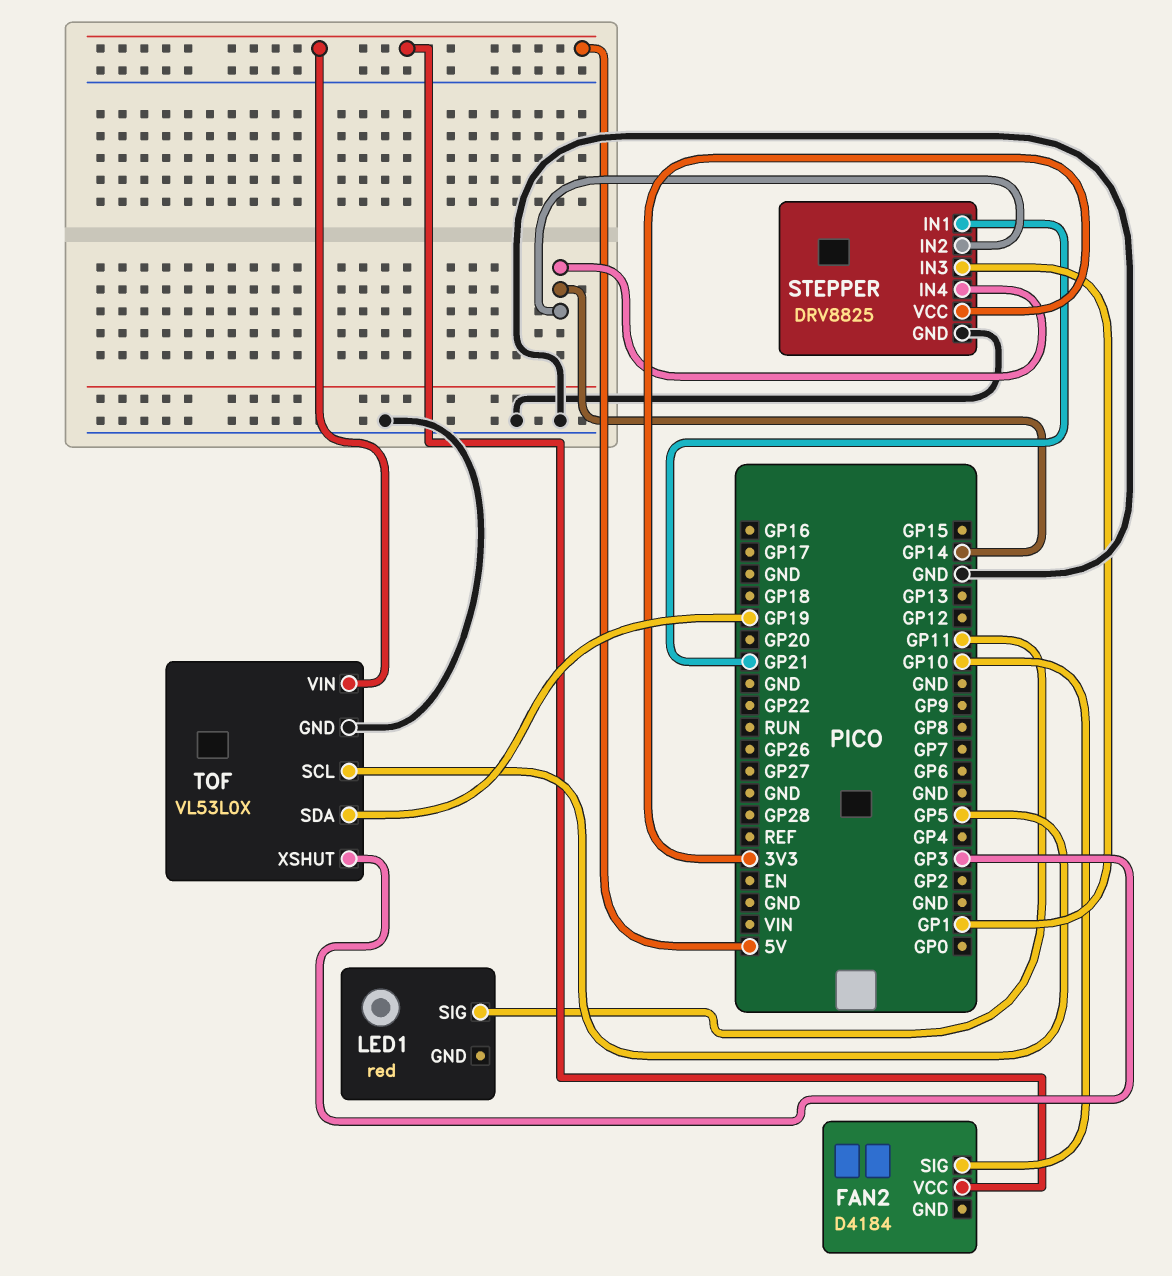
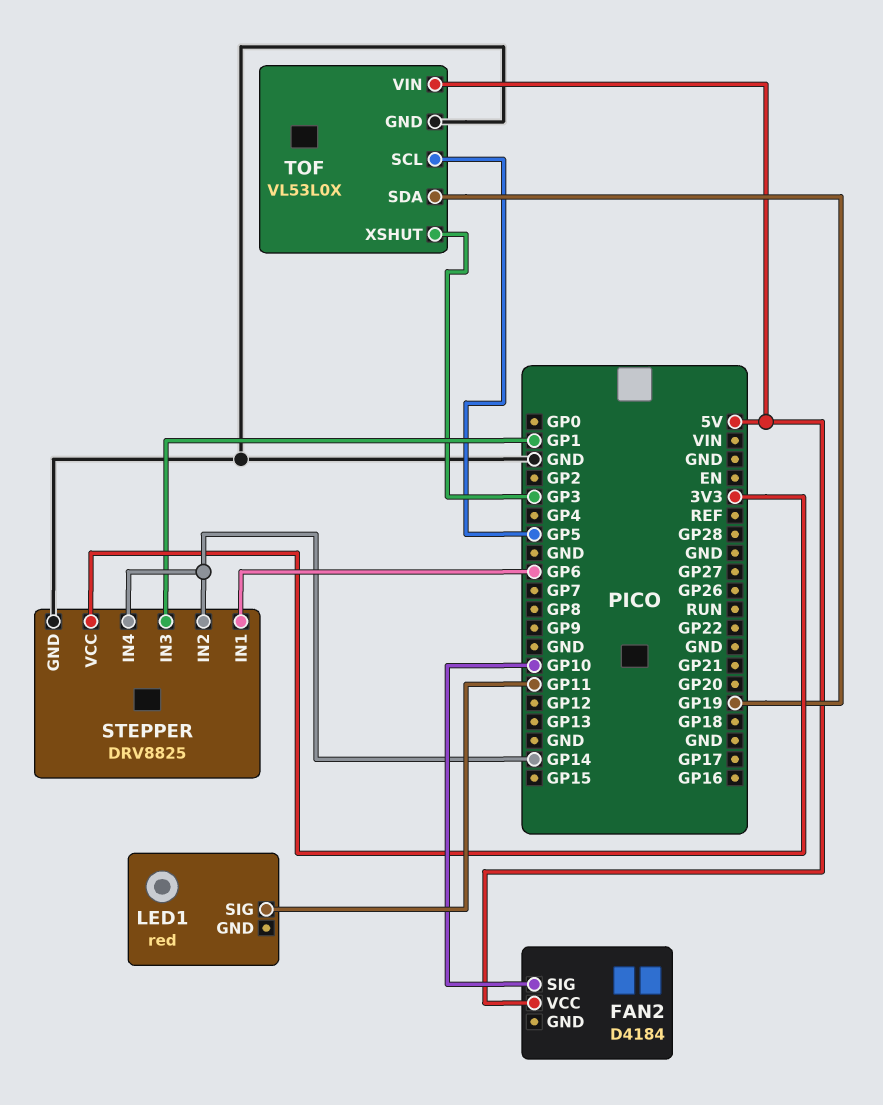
STEPPER pin IN1: GP21 -> GP6

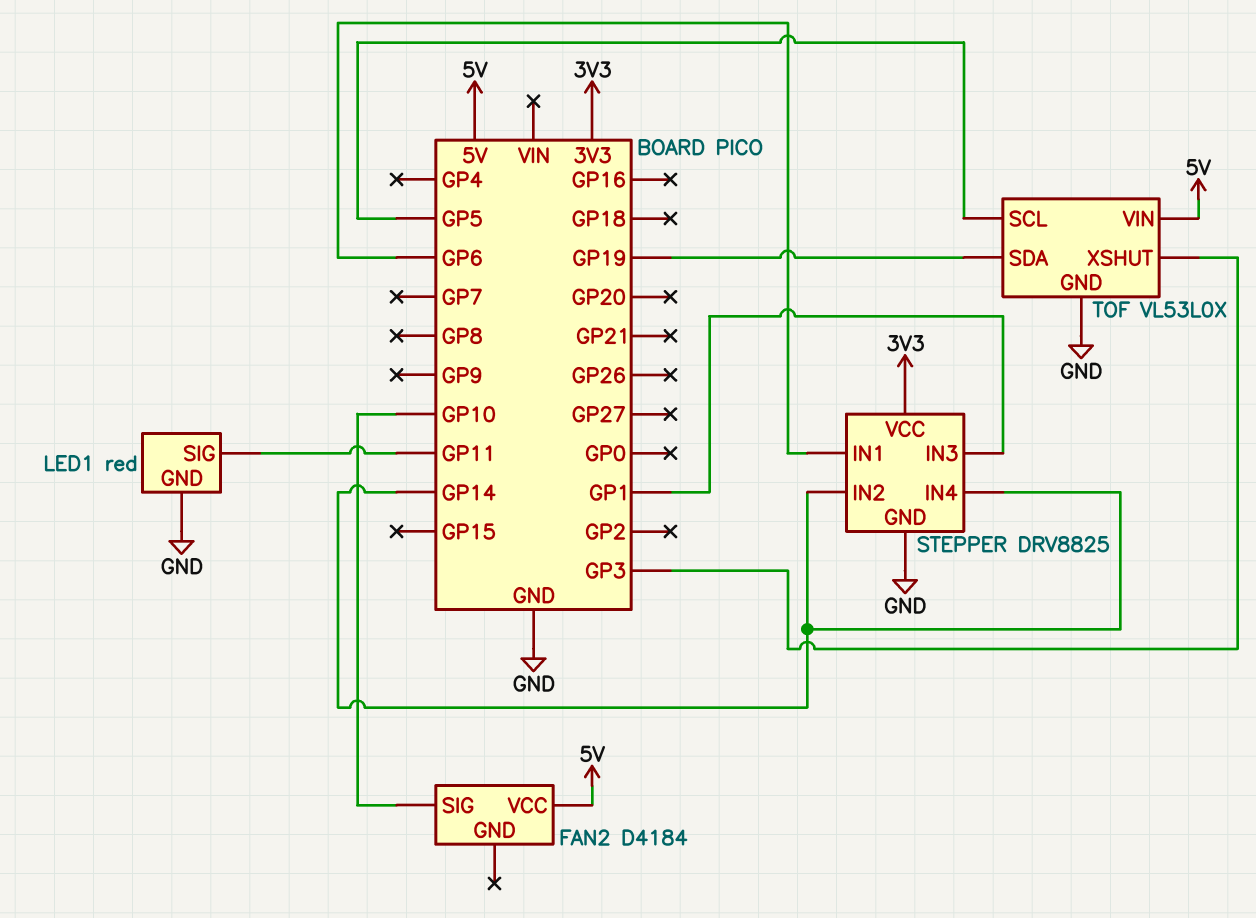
LED1 pin GND: none -> GND

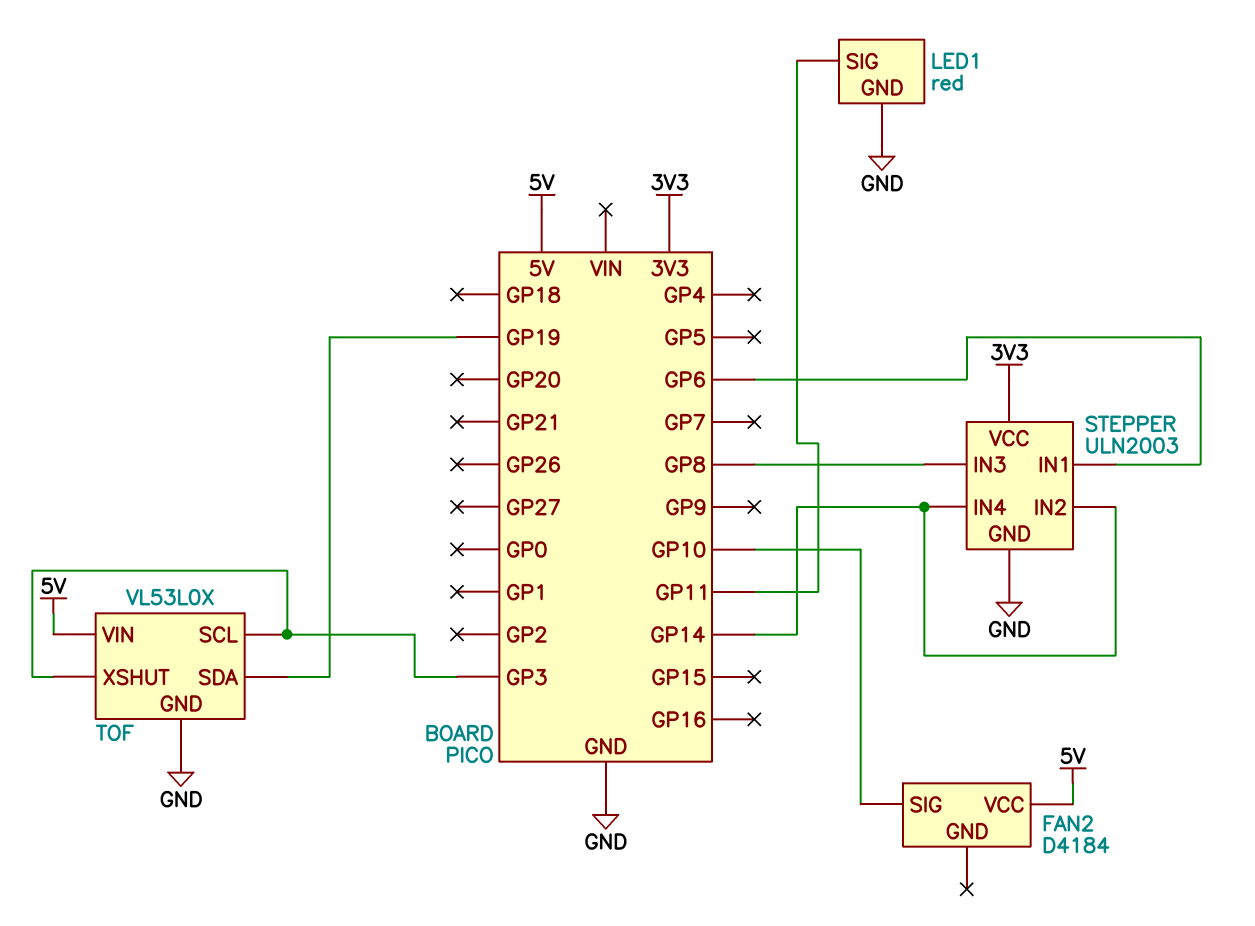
STEPPER: DRV8825 -> ULN2003
STEPPER pin IN3: GP1 -> GP8
TOF pin SCL: GP5 -> GP3

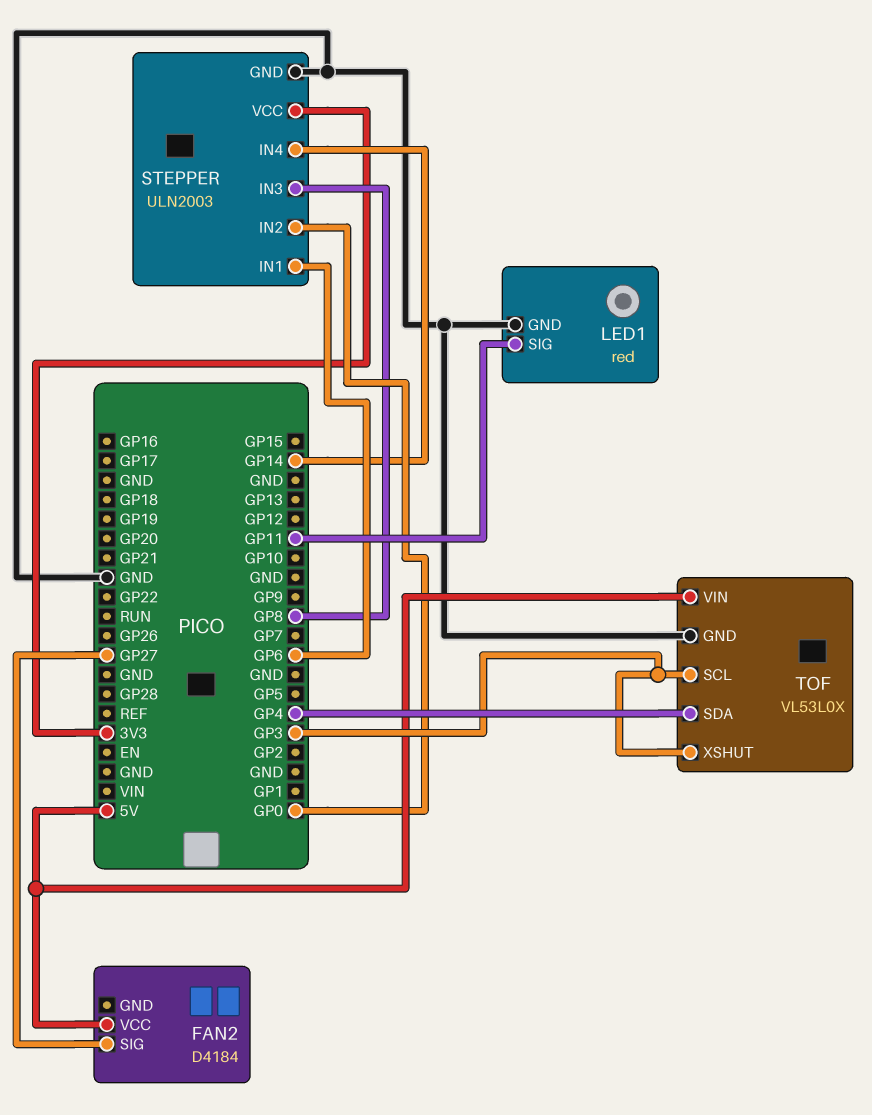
FAN2 pin SIG: GP10 -> GP27
STEPPER pin IN2: GP14 -> GP0
TOF pin SDA: GP19 -> GP4

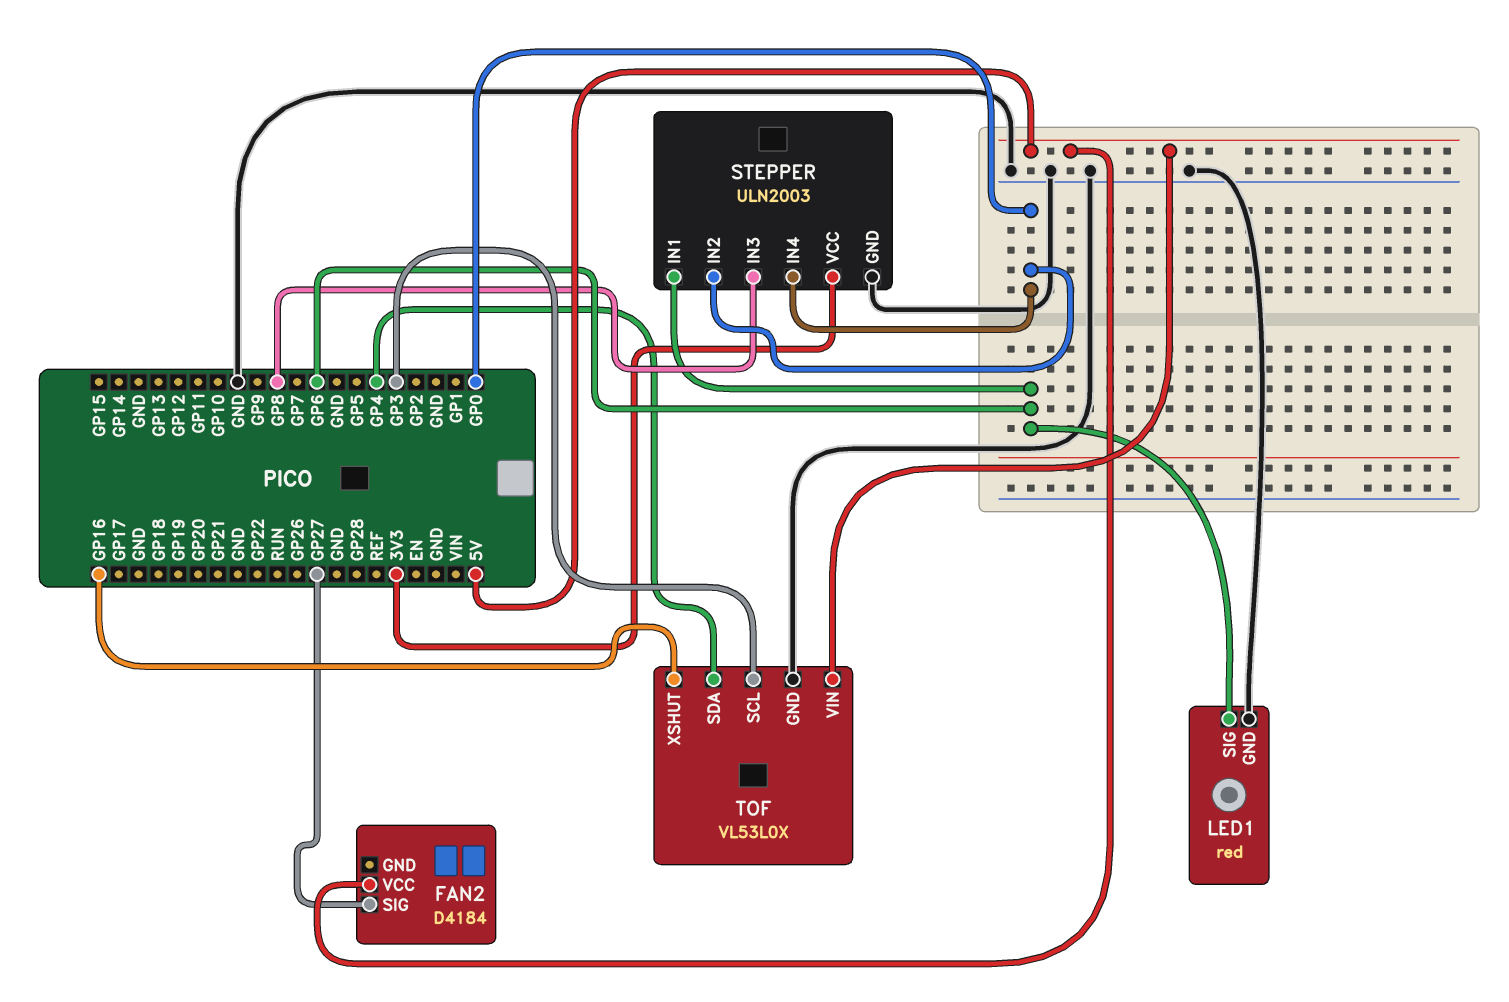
LED1 pin SIG: GP11 -> GP6
STEPPER pin IN4: GP14 -> GP0
TOF pin XSHUT: GP3 -> GP16

